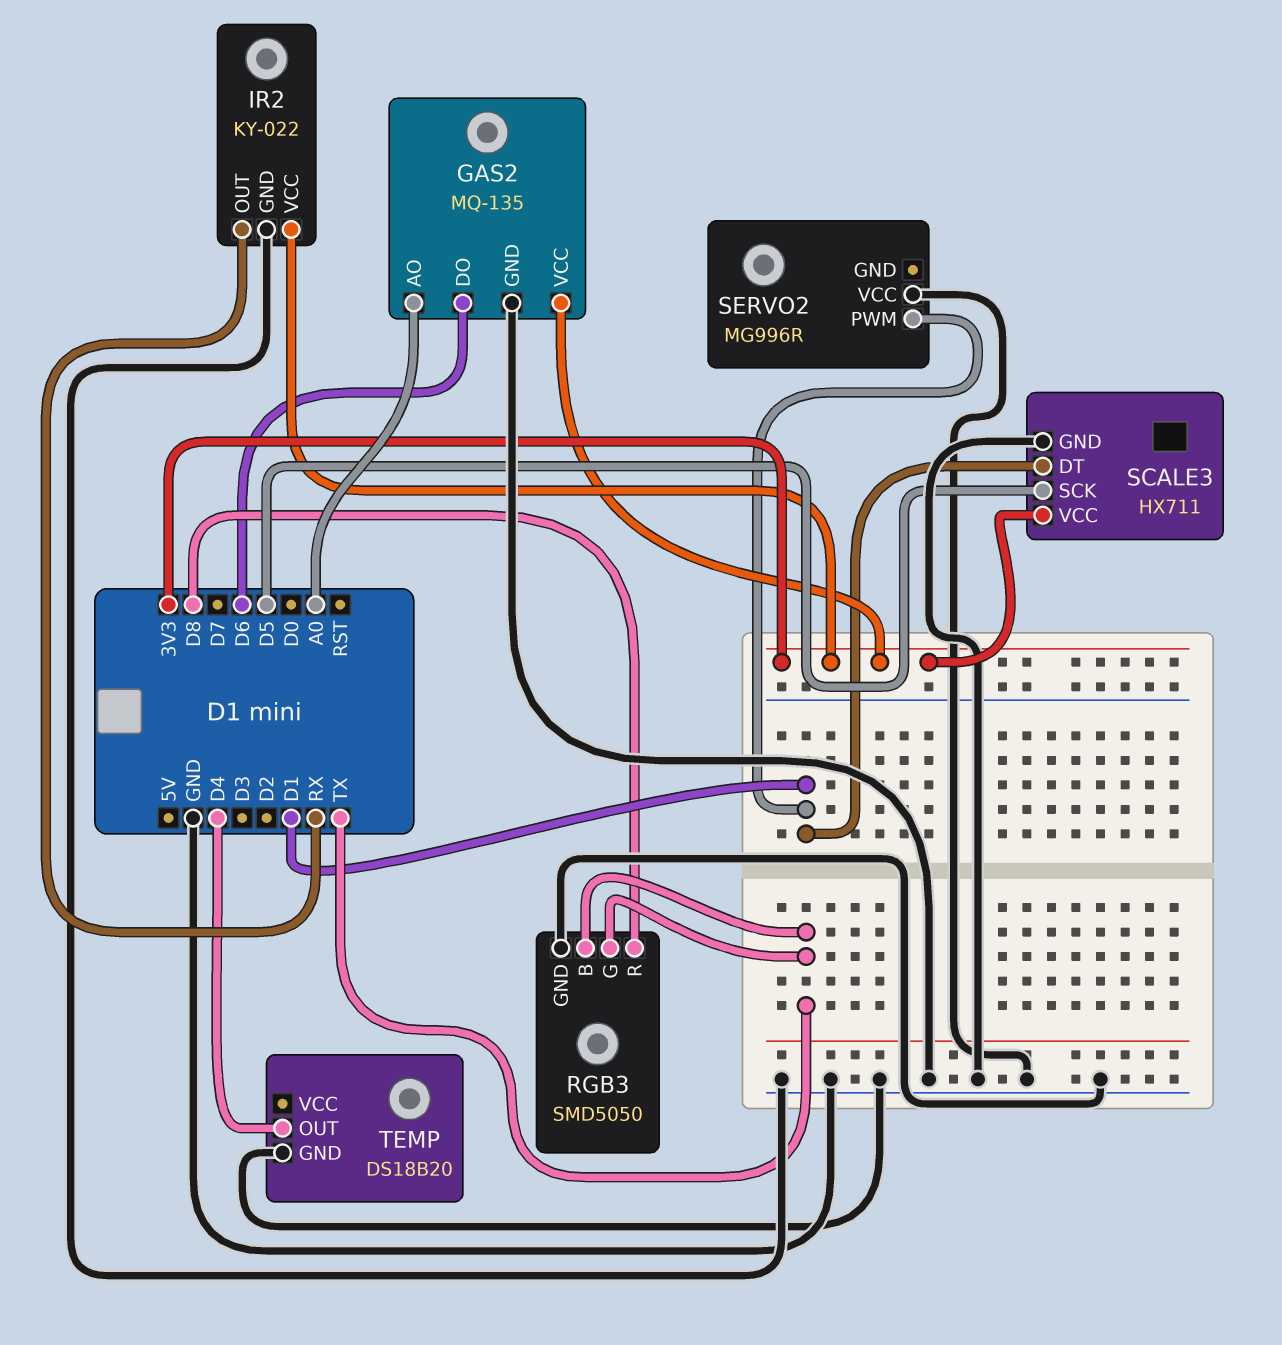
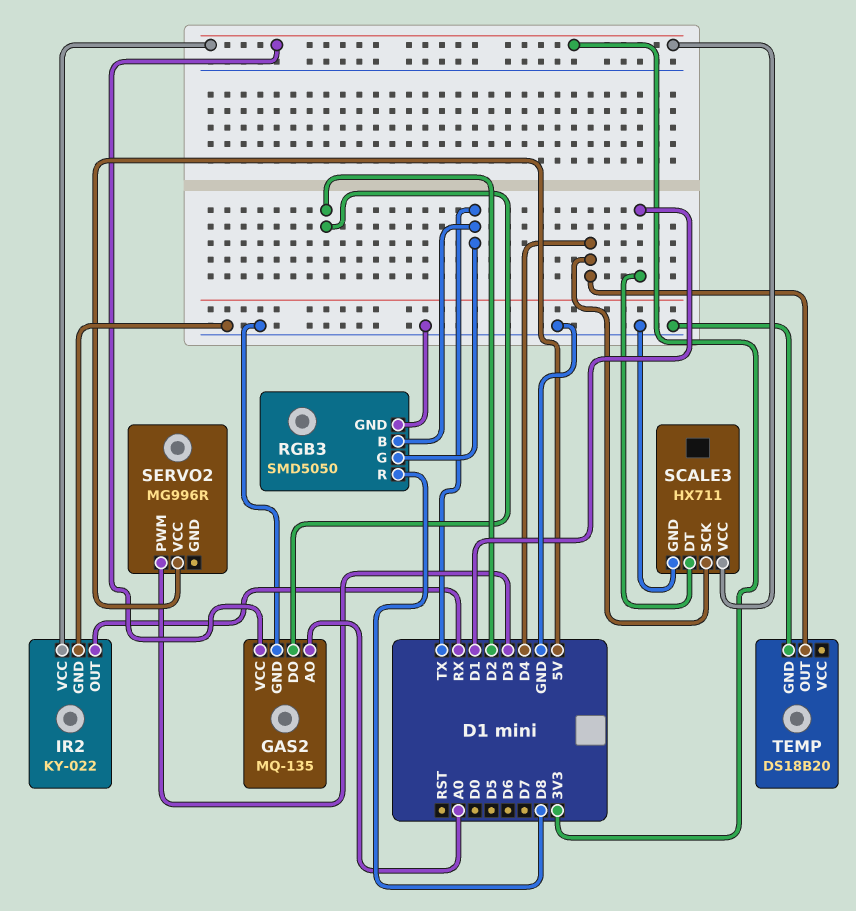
GAS2 pin DO: D6 -> D2
SCALE3 pin SCK: D5 -> D4
SERVO2 pin PWM: D1 -> D3
SERVO2 pin VCC: GND -> 5V

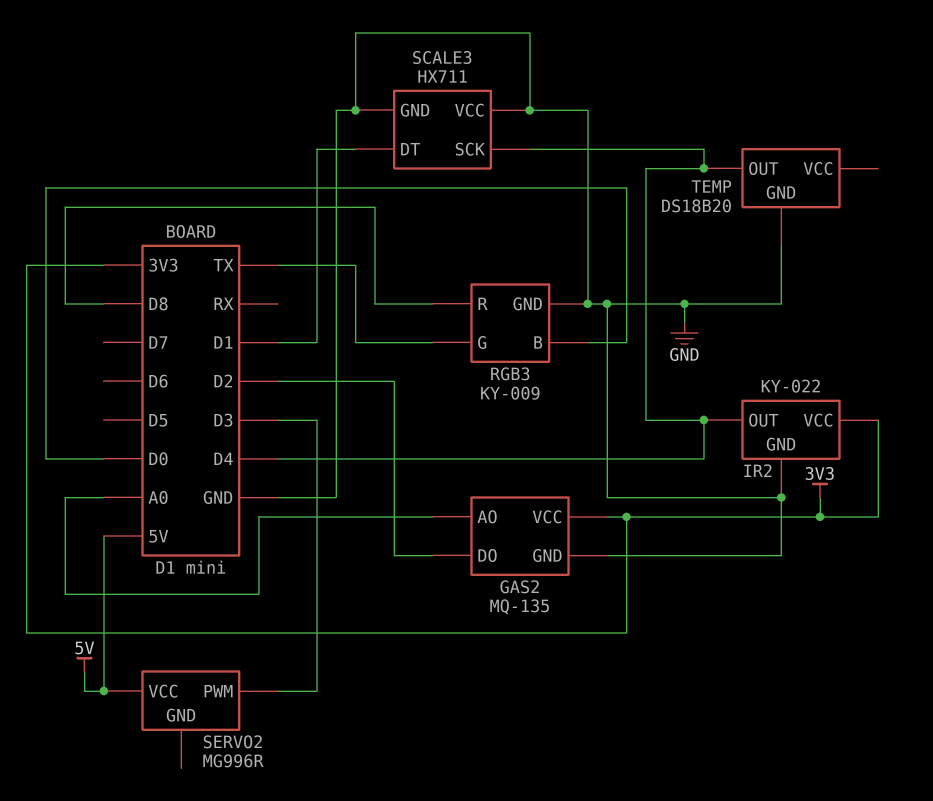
IR2 pin OUT: RX -> D4
RGB3: SMD5050 -> KY-009
RGB3 pin B: TX -> D0
SCALE3 pin VCC: 3V3 -> GND

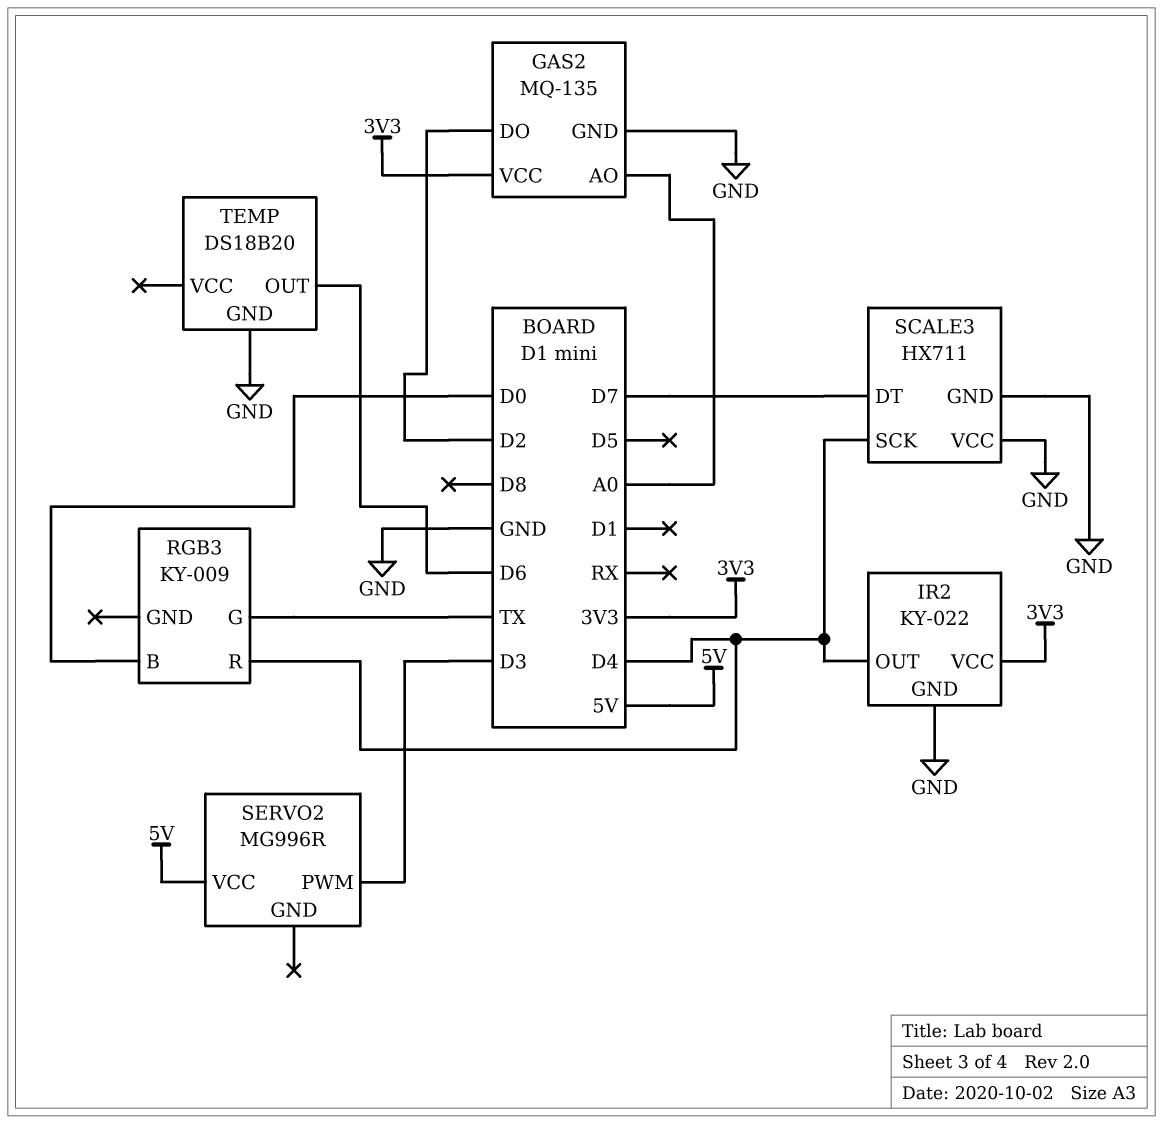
RGB3 pin GND: GND -> none
RGB3 pin R: D8 -> D4
SCALE3 pin DT: D1 -> D7
TEMP pin OUT: D4 -> D6

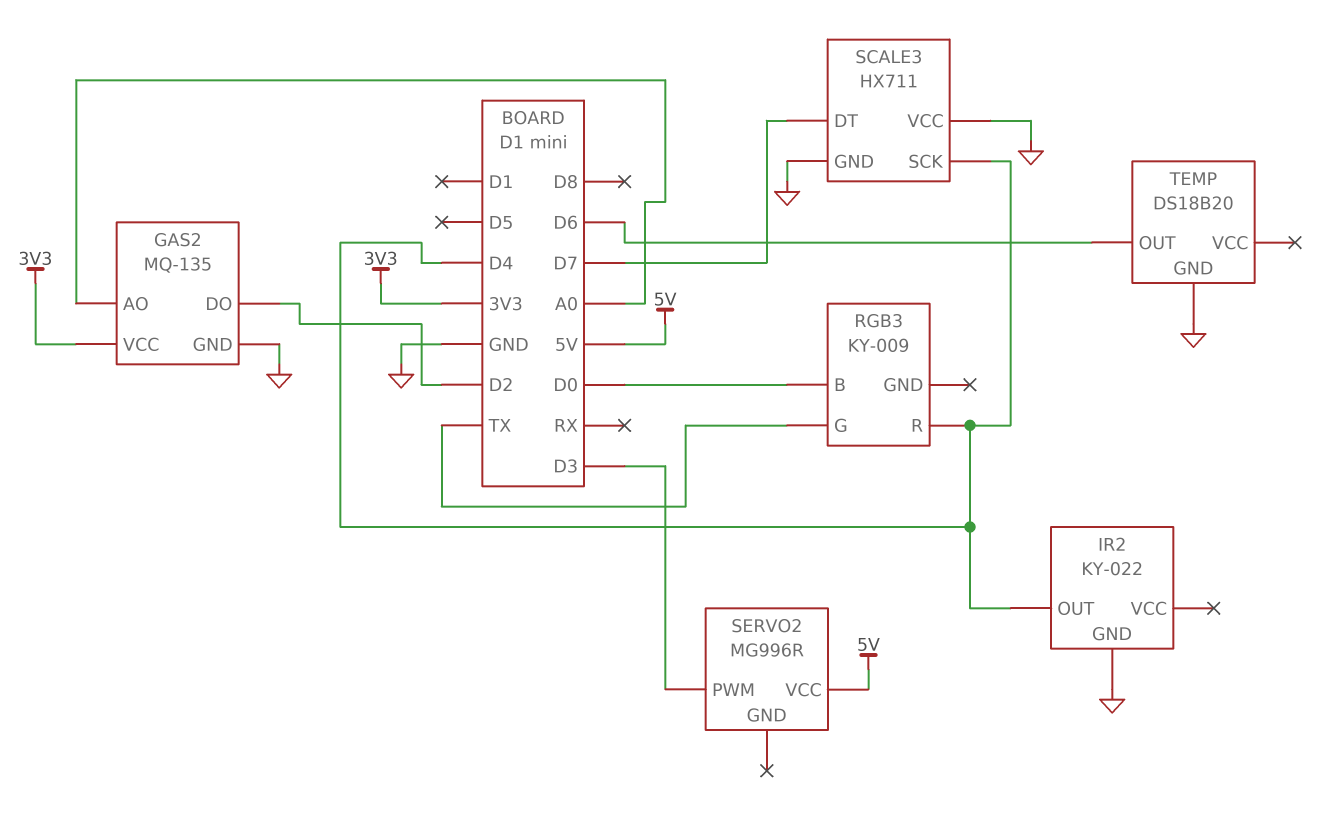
IR2 pin VCC: 3V3 -> none

